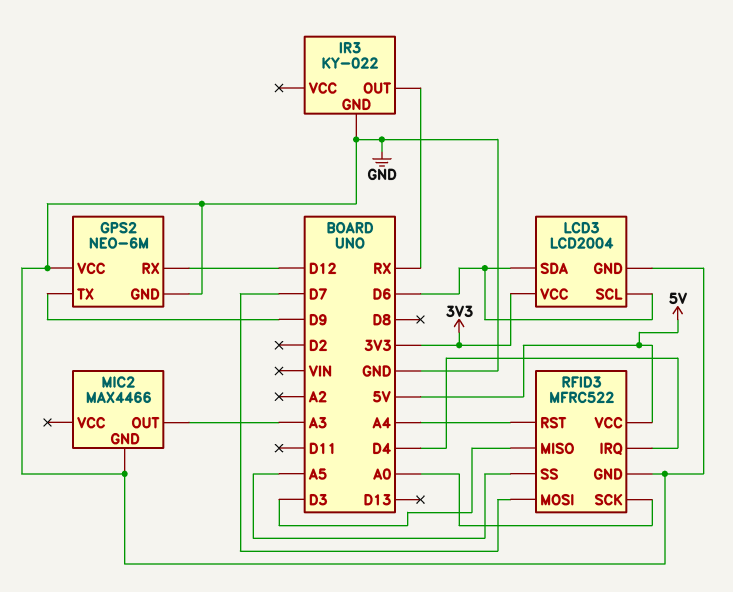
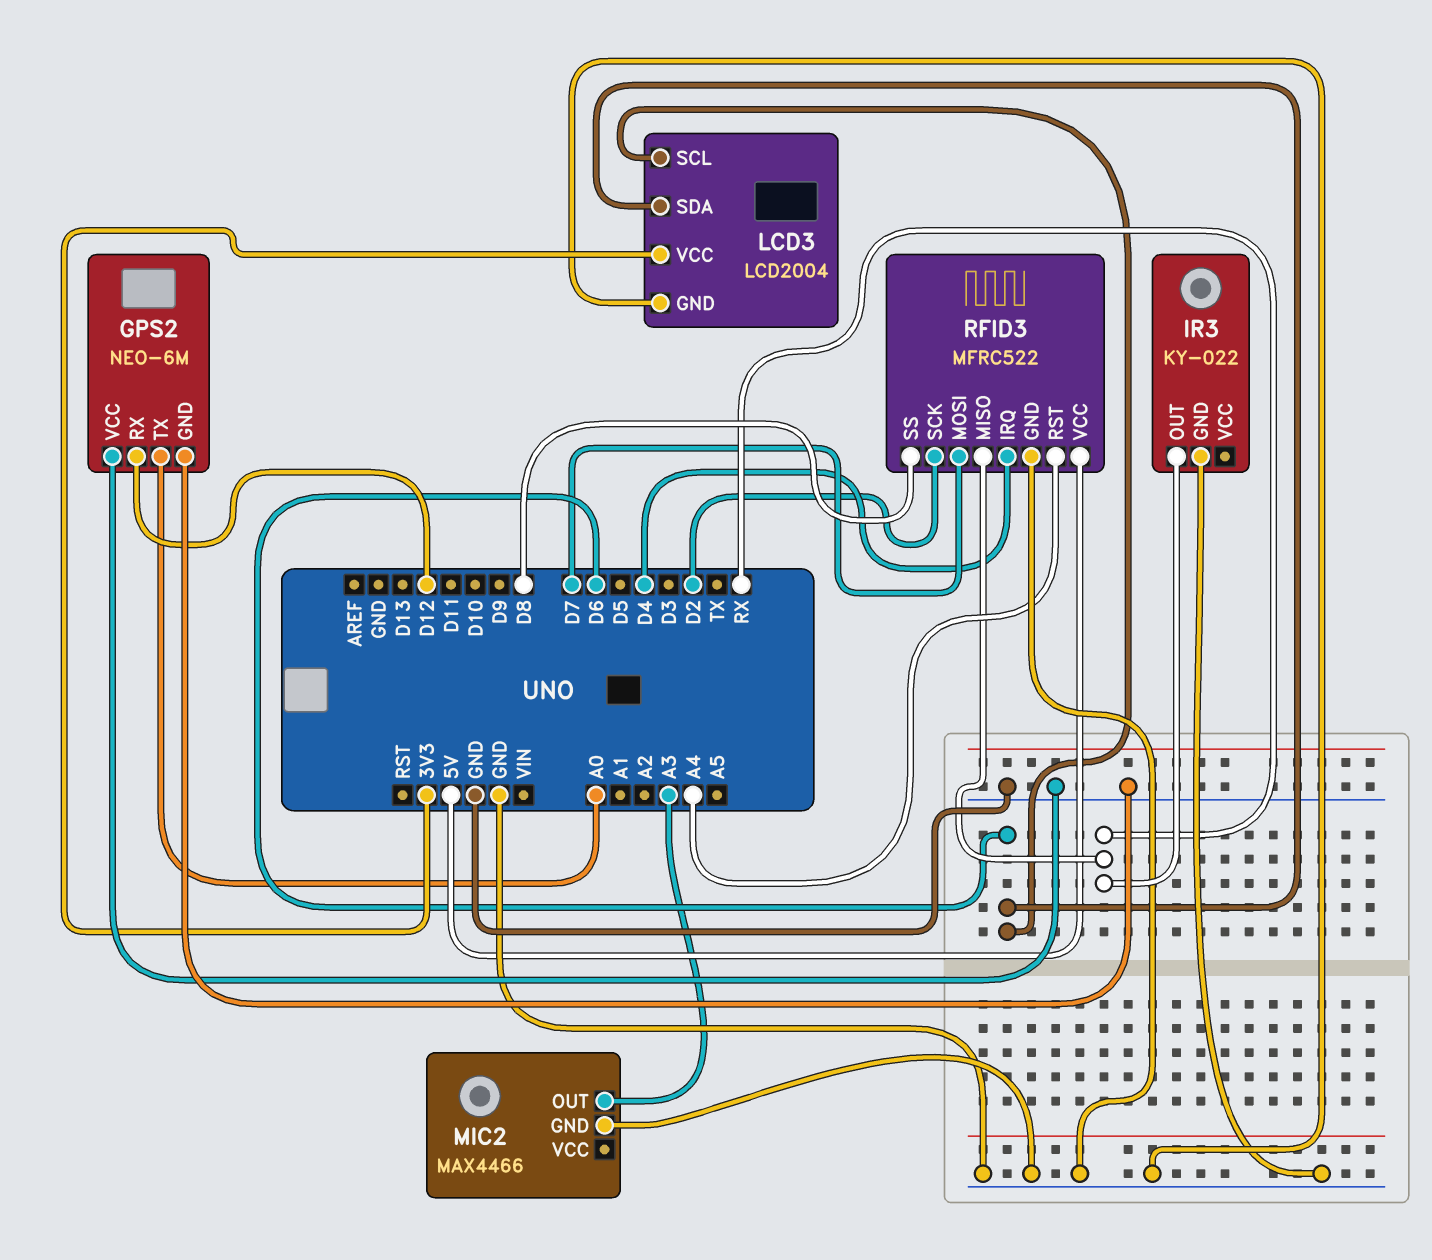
GPS2 pin TX: D9 -> A0
RFID3 pin MISO: D3 -> RX
RFID3 pin SCK: A0 -> D2
RFID3 pin SS: A5 -> D8

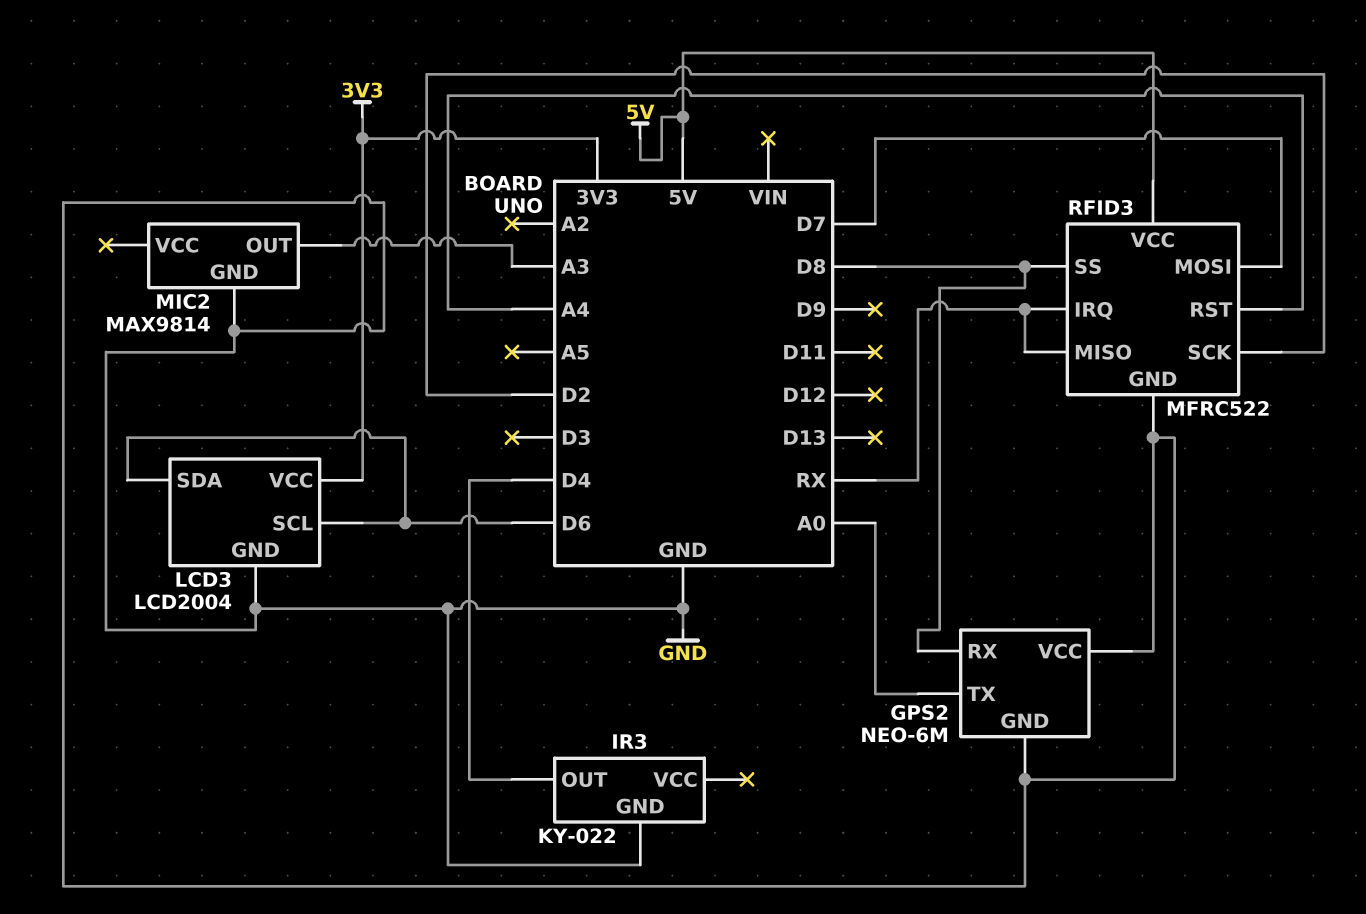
GPS2 pin RX: D12 -> D8
IR3 pin OUT: RX -> D4
MIC2: MAX4466 -> MAX9814
RFID3 pin IRQ: D4 -> RX

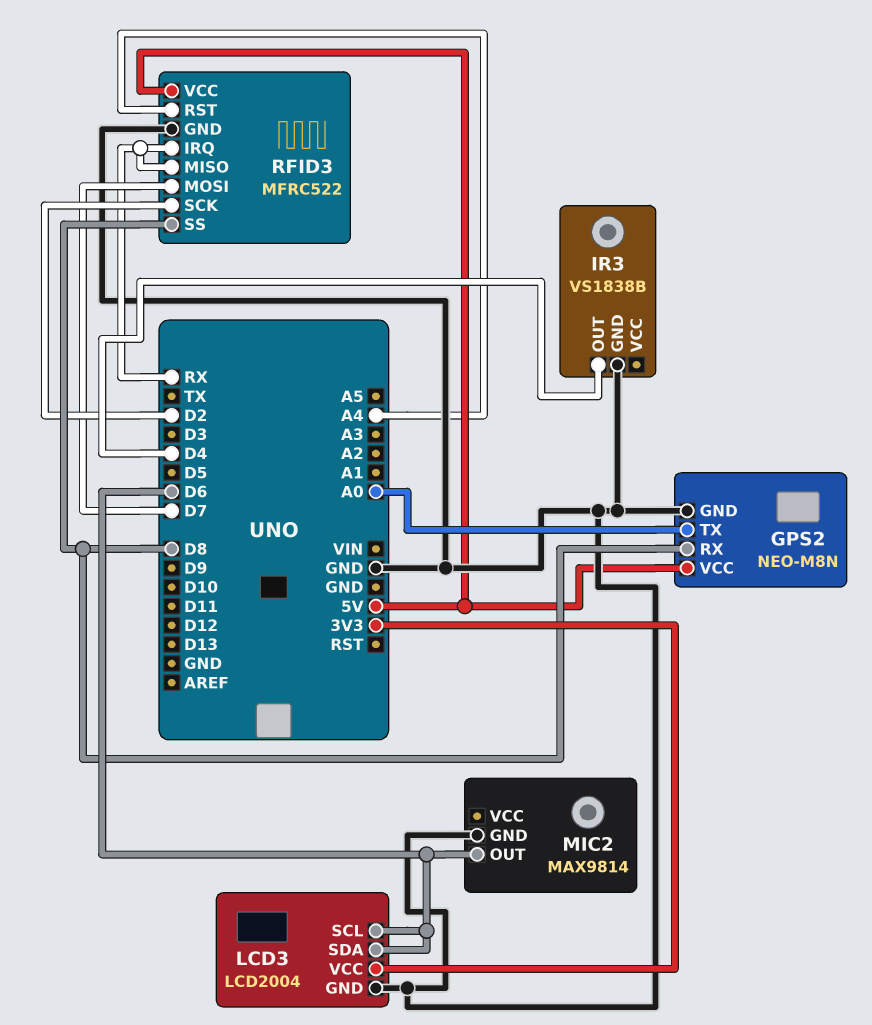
GPS2: NEO-6M -> NEO-M8N
GPS2 pin VCC: GND -> 5V
IR3: KY-022 -> VS1838B
MIC2 pin OUT: A3 -> D6

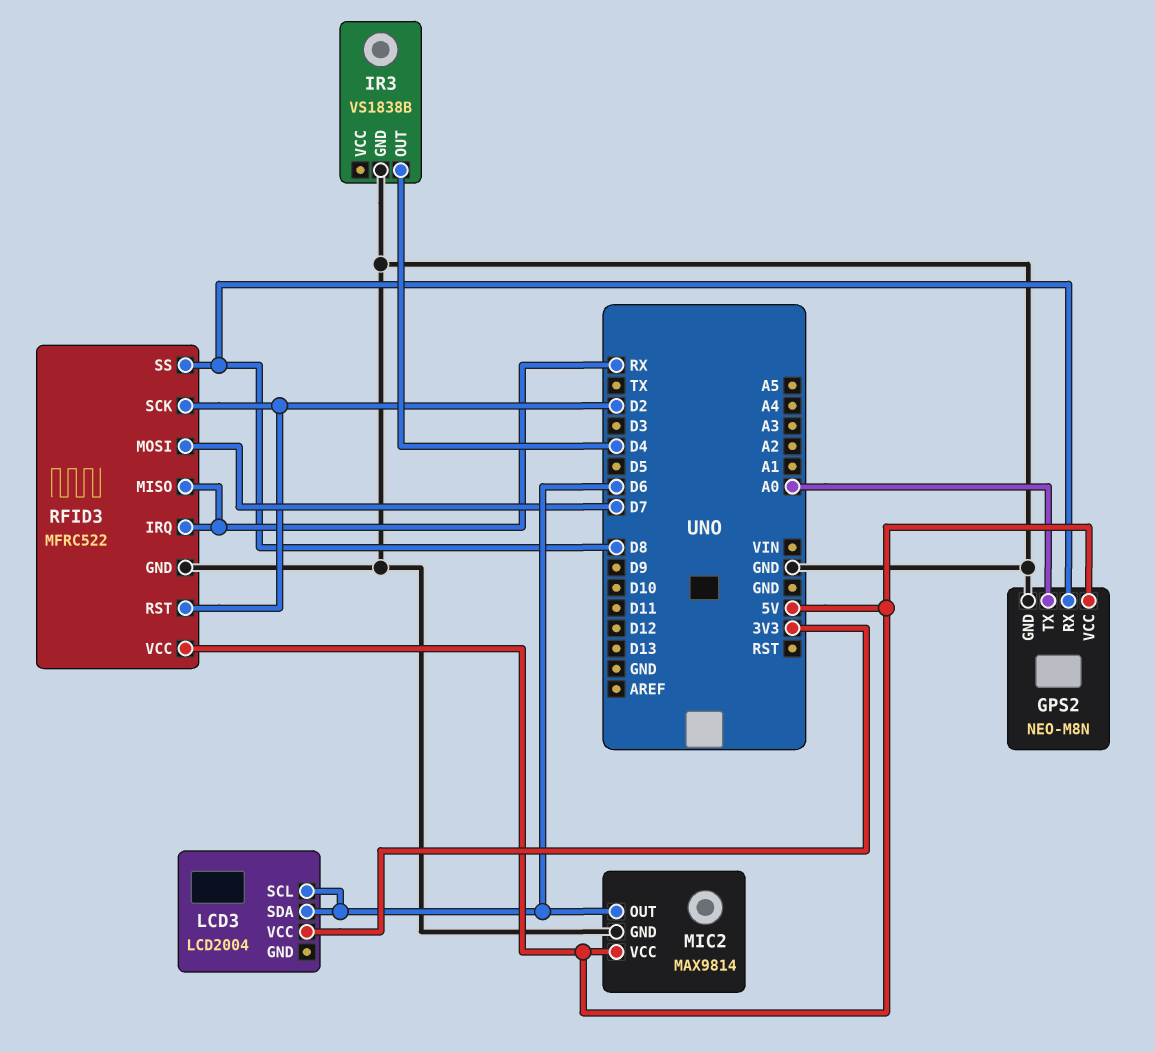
LCD3 pin GND: GND -> none
MIC2 pin VCC: none -> 5V
RFID3 pin RST: A4 -> D2

